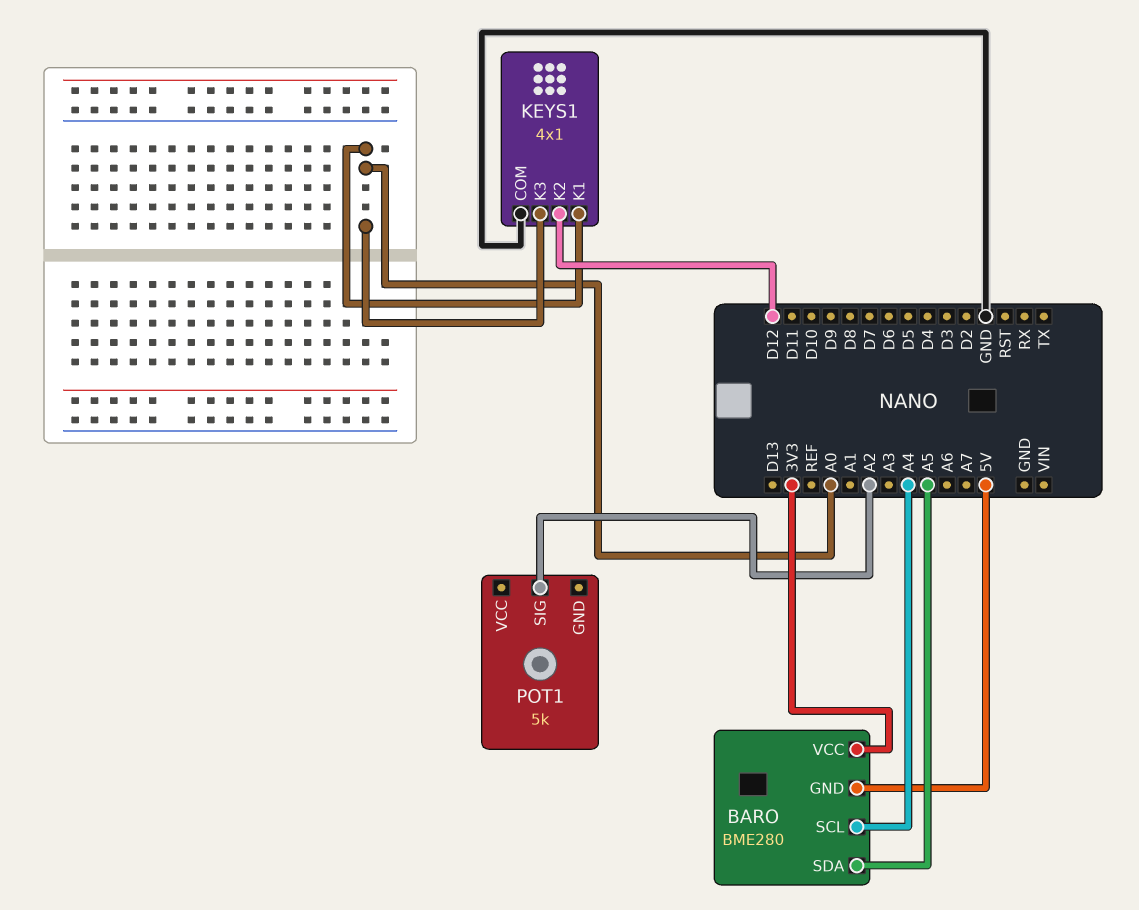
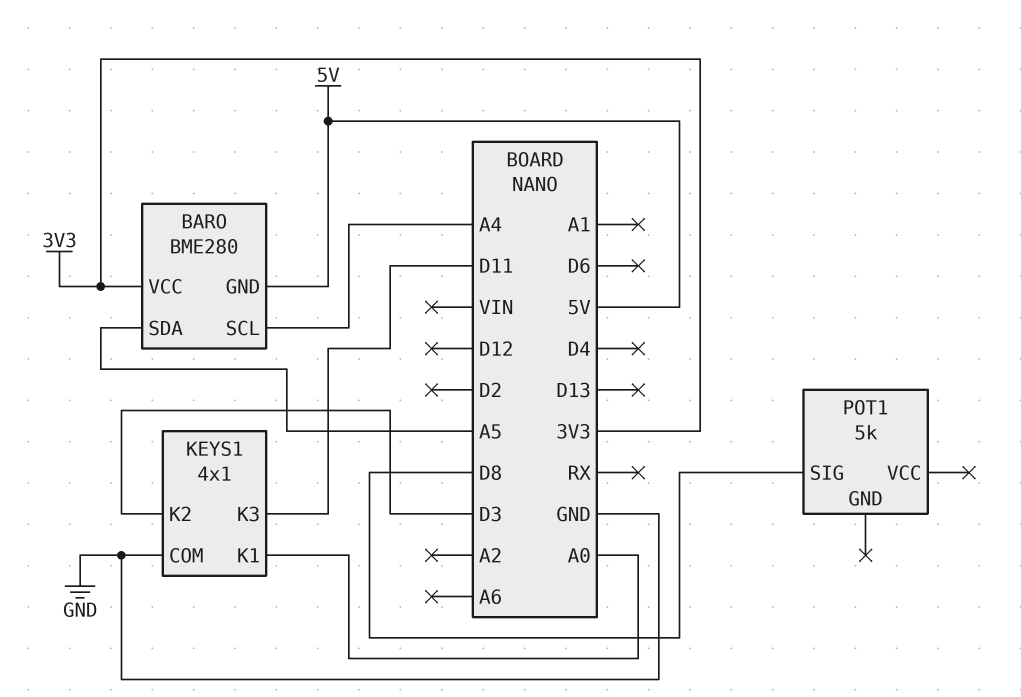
KEYS1 pin K2: D12 -> D3
KEYS1 pin K3: A0 -> D11
POT1 pin SIG: A2 -> D8

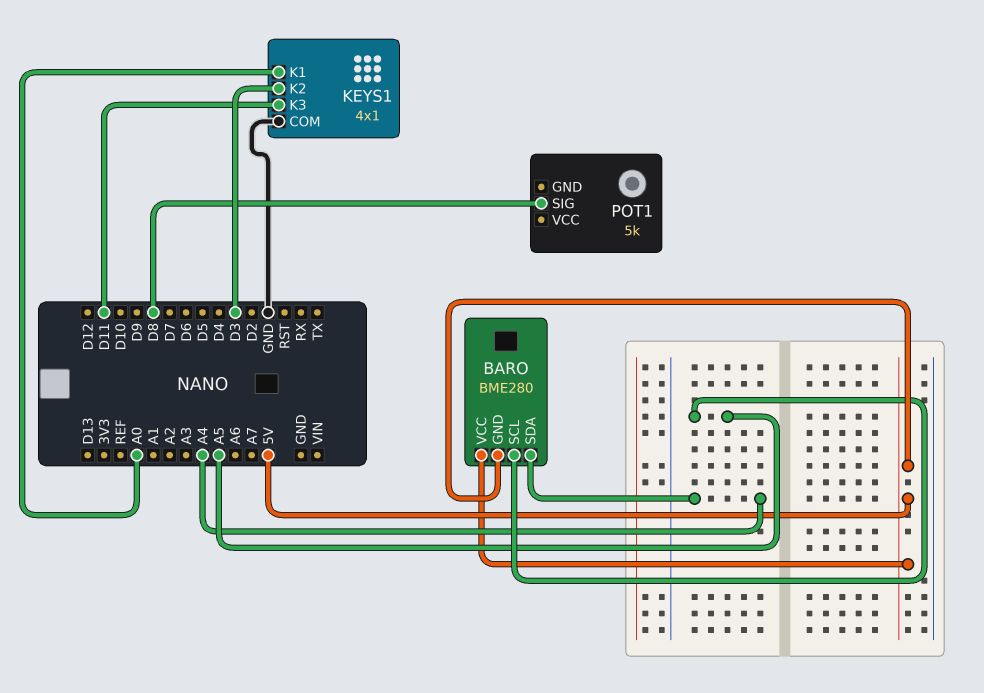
BARO pin SCL: A4 -> A5
BARO pin SDA: A5 -> A4
BARO pin VCC: 3V3 -> 5V

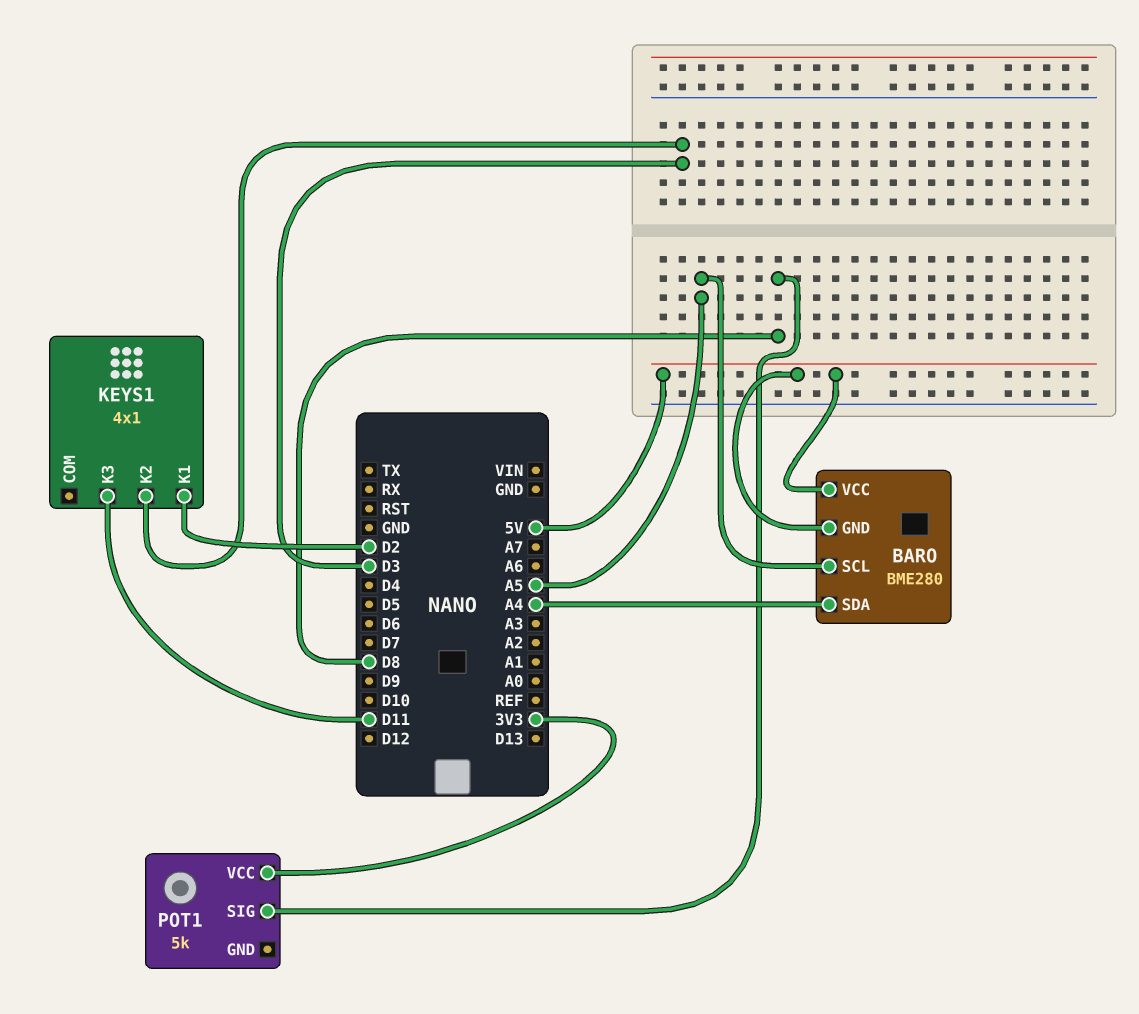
KEYS1 pin COM: GND -> none
KEYS1 pin K1: A0 -> D2
POT1 pin VCC: none -> 3V3

